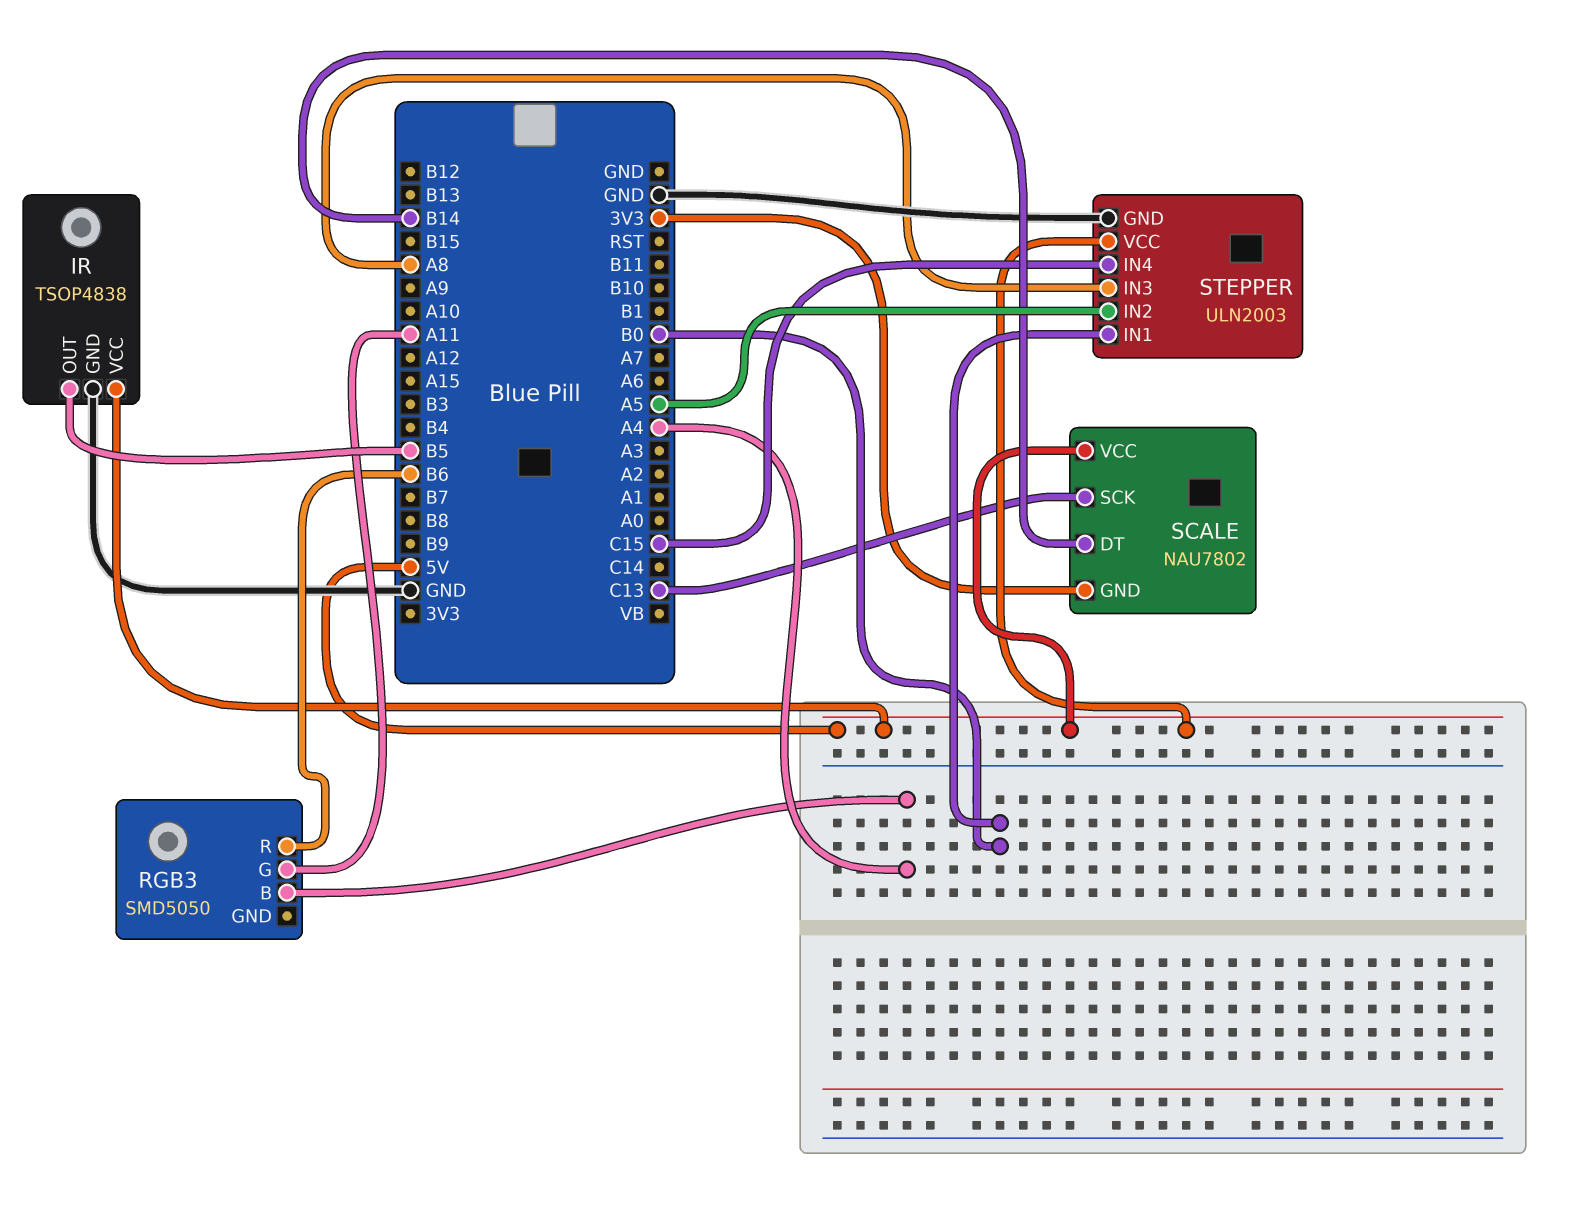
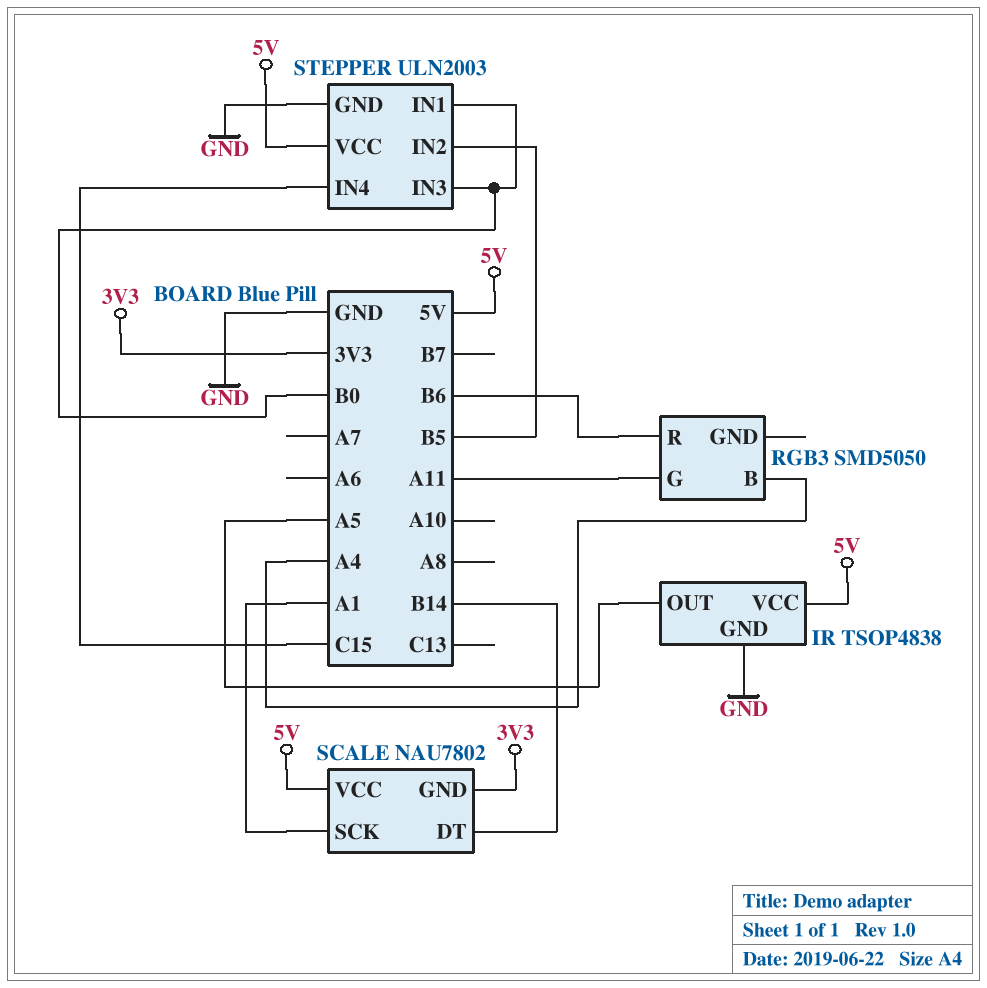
IR pin OUT: B5 -> A5
SCALE pin SCK: C13 -> A1
STEPPER pin IN2: A5 -> B5
STEPPER pin IN3: A8 -> B0

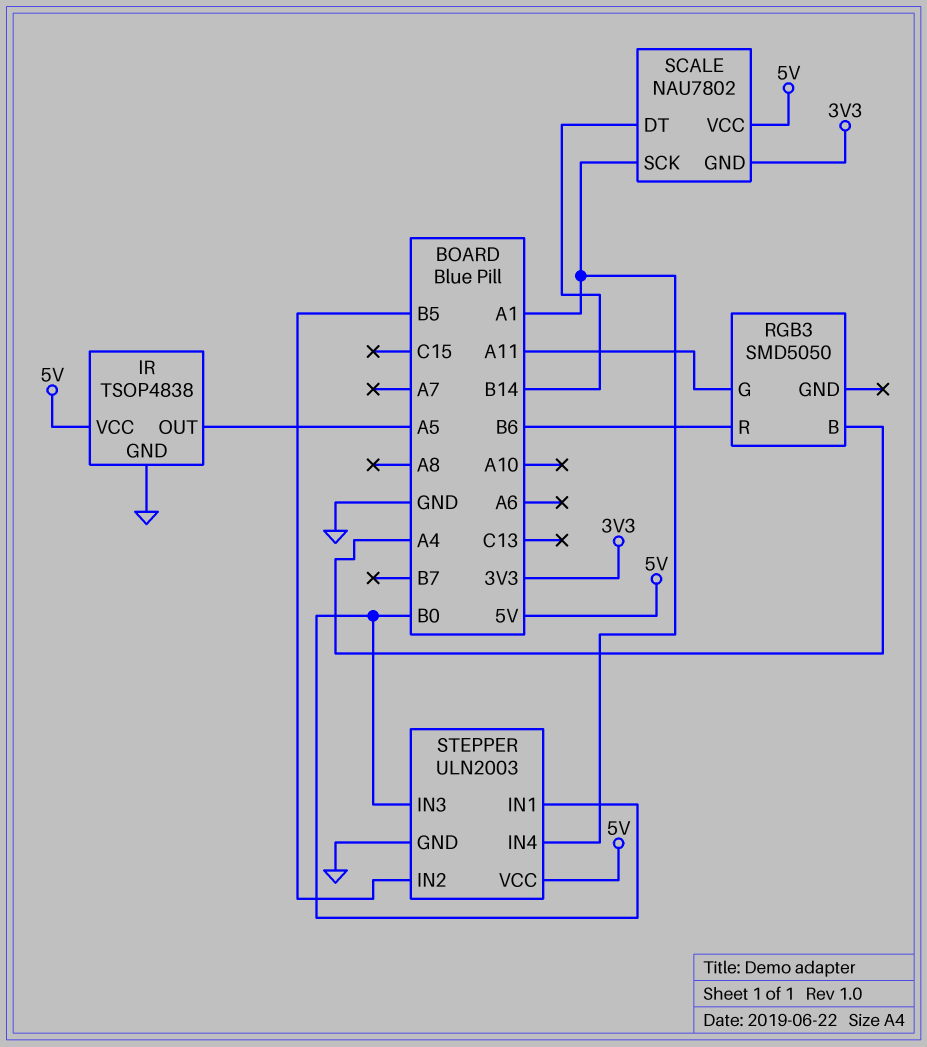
STEPPER pin IN4: C15 -> A1

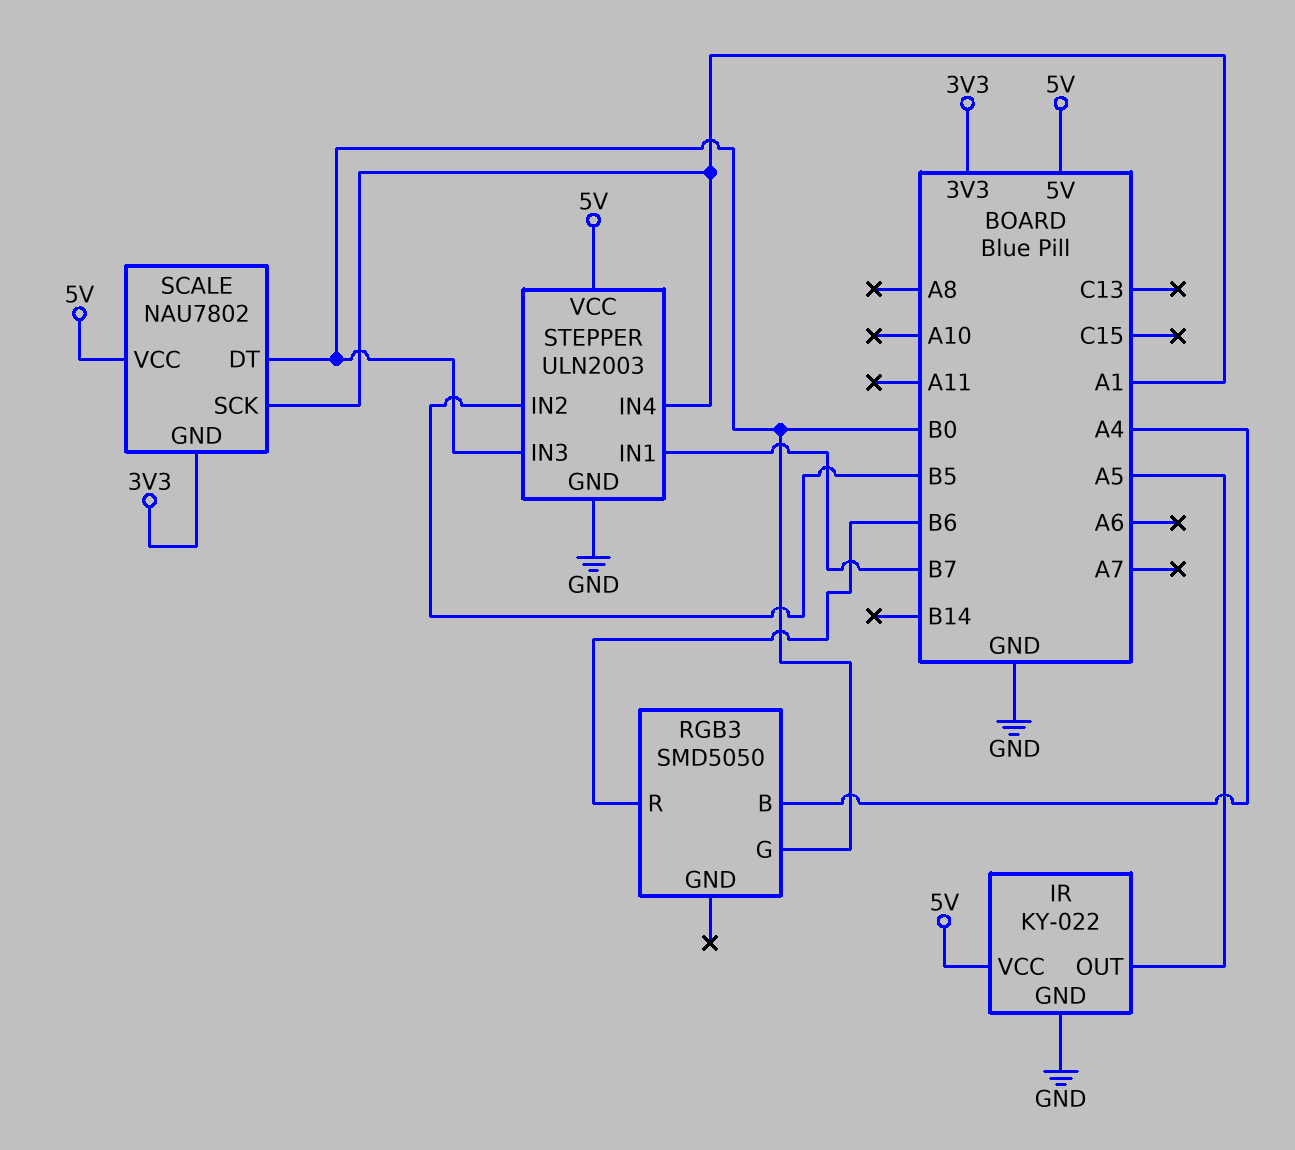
IR: TSOP4838 -> KY-022
RGB3 pin G: A11 -> B0
SCALE pin DT: B14 -> B0
STEPPER pin IN1: B0 -> B7

